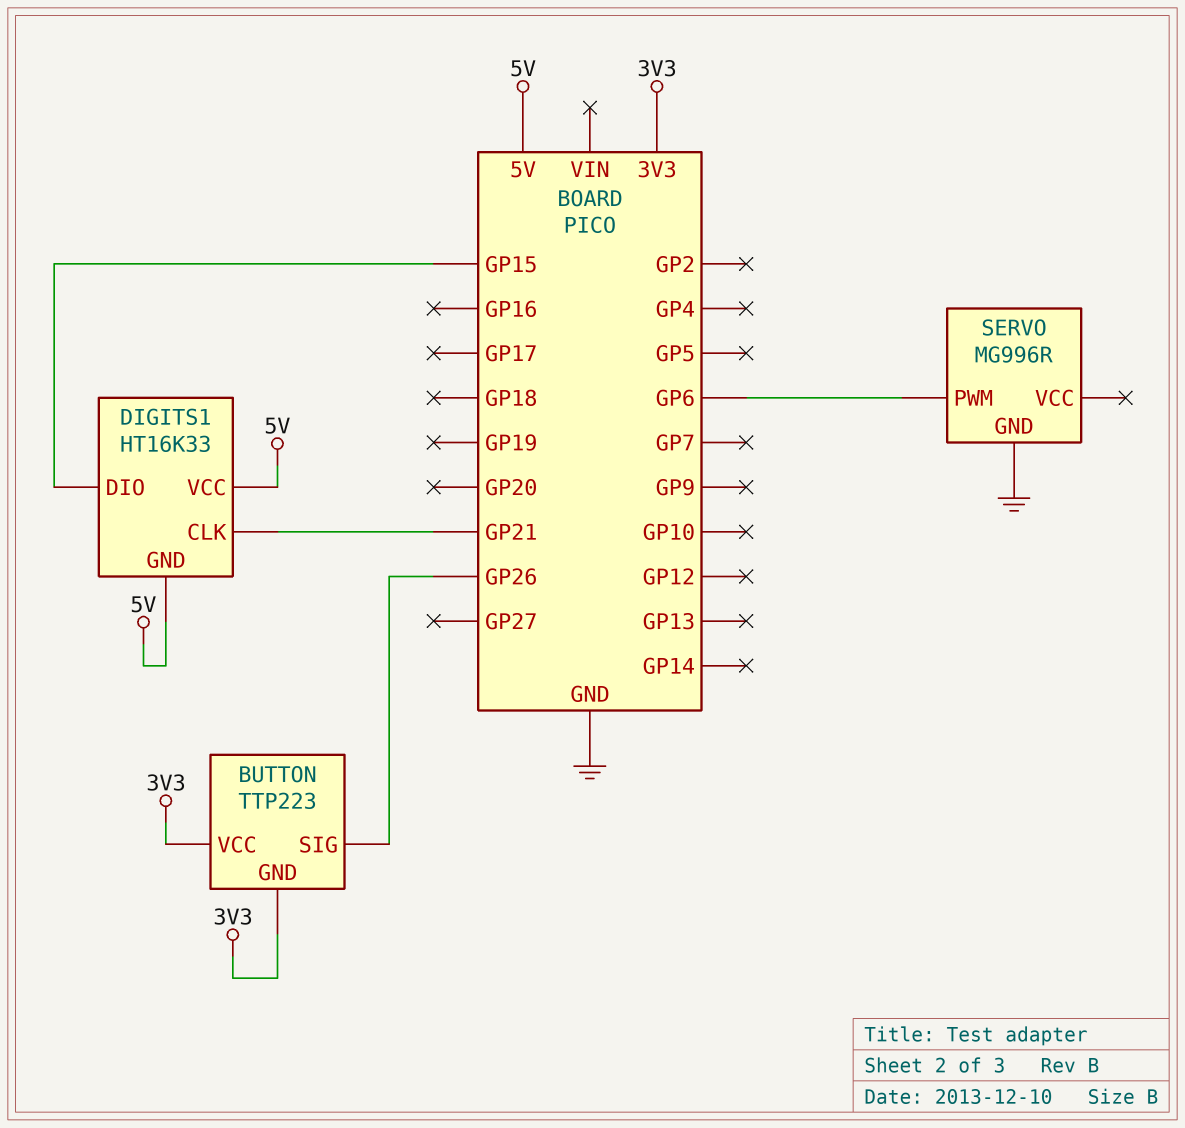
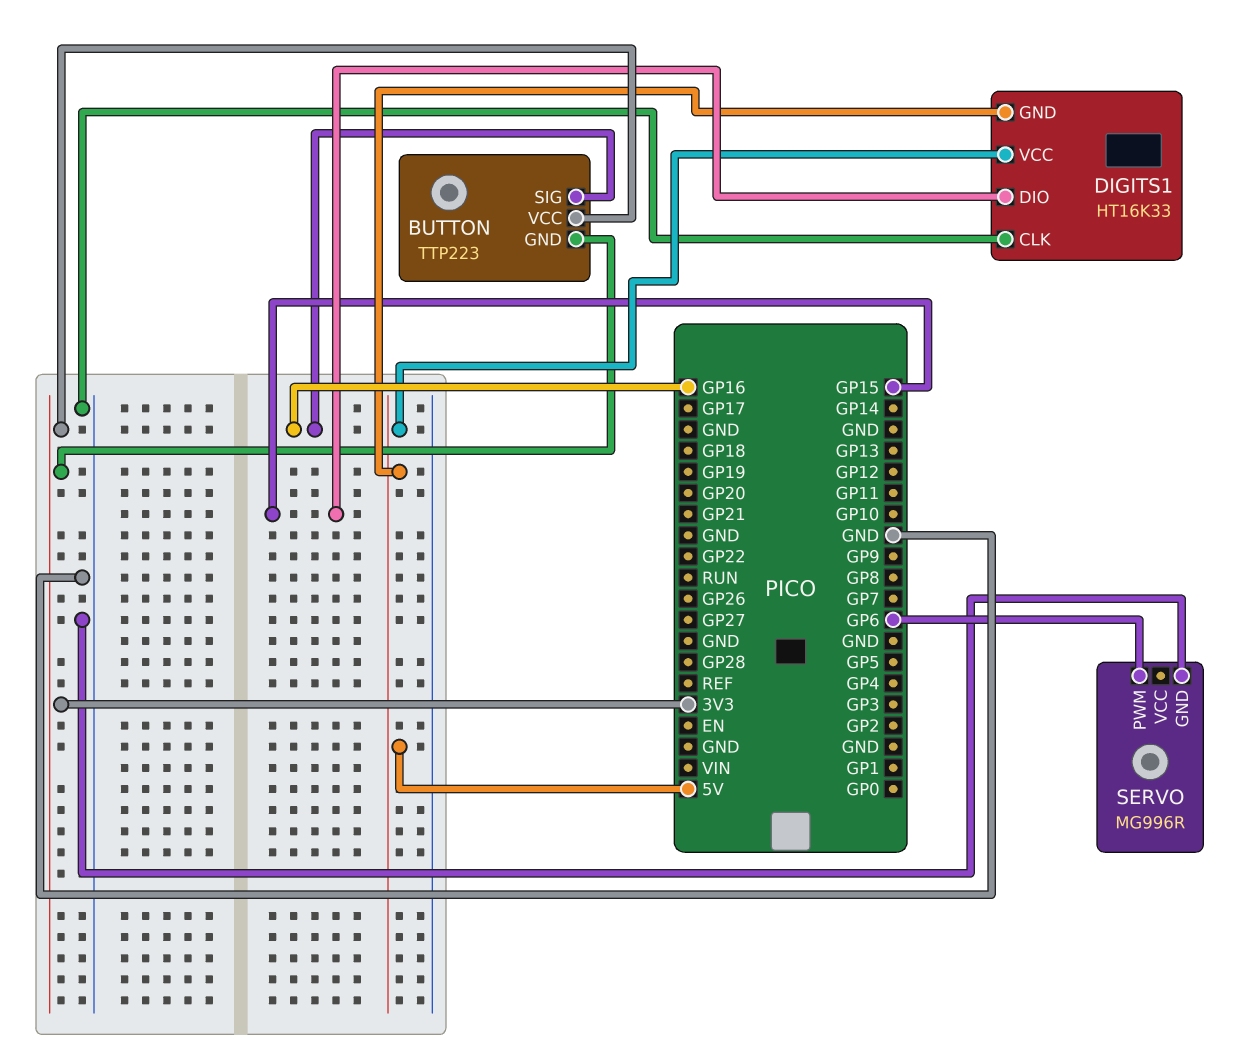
BUTTON pin SIG: GP26 -> GP16
DIGITS1 pin CLK: GP21 -> GND

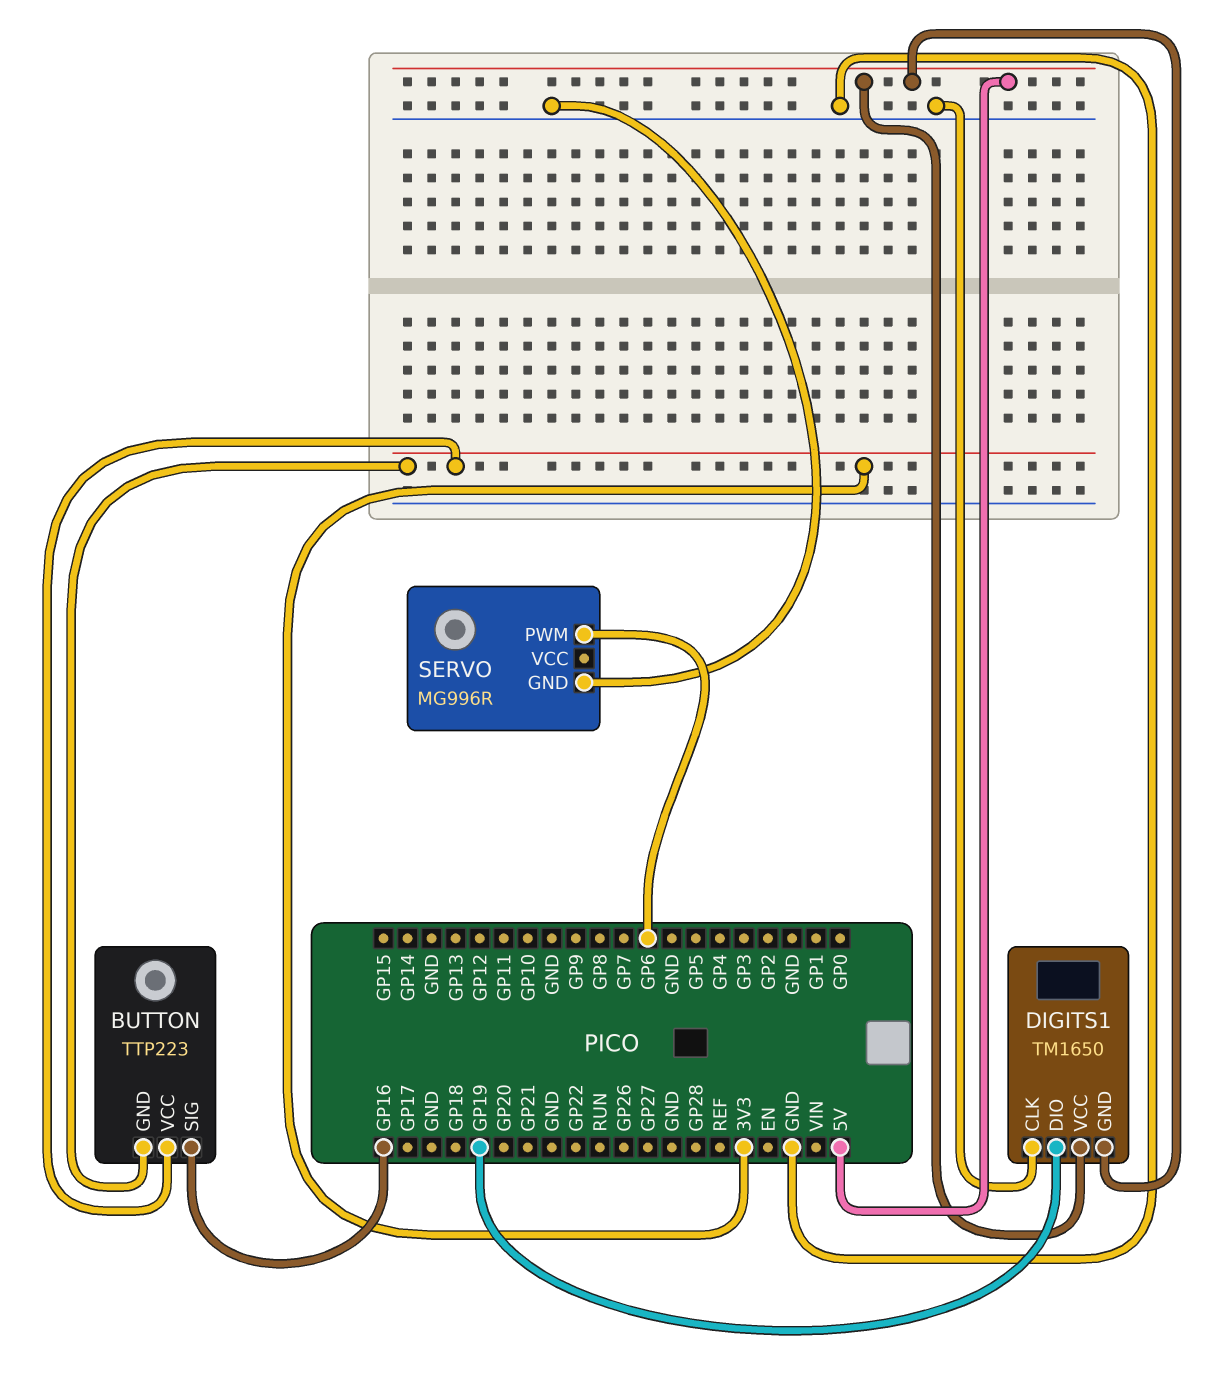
DIGITS1: HT16K33 -> TM1650
DIGITS1 pin DIO: GP15 -> GP19

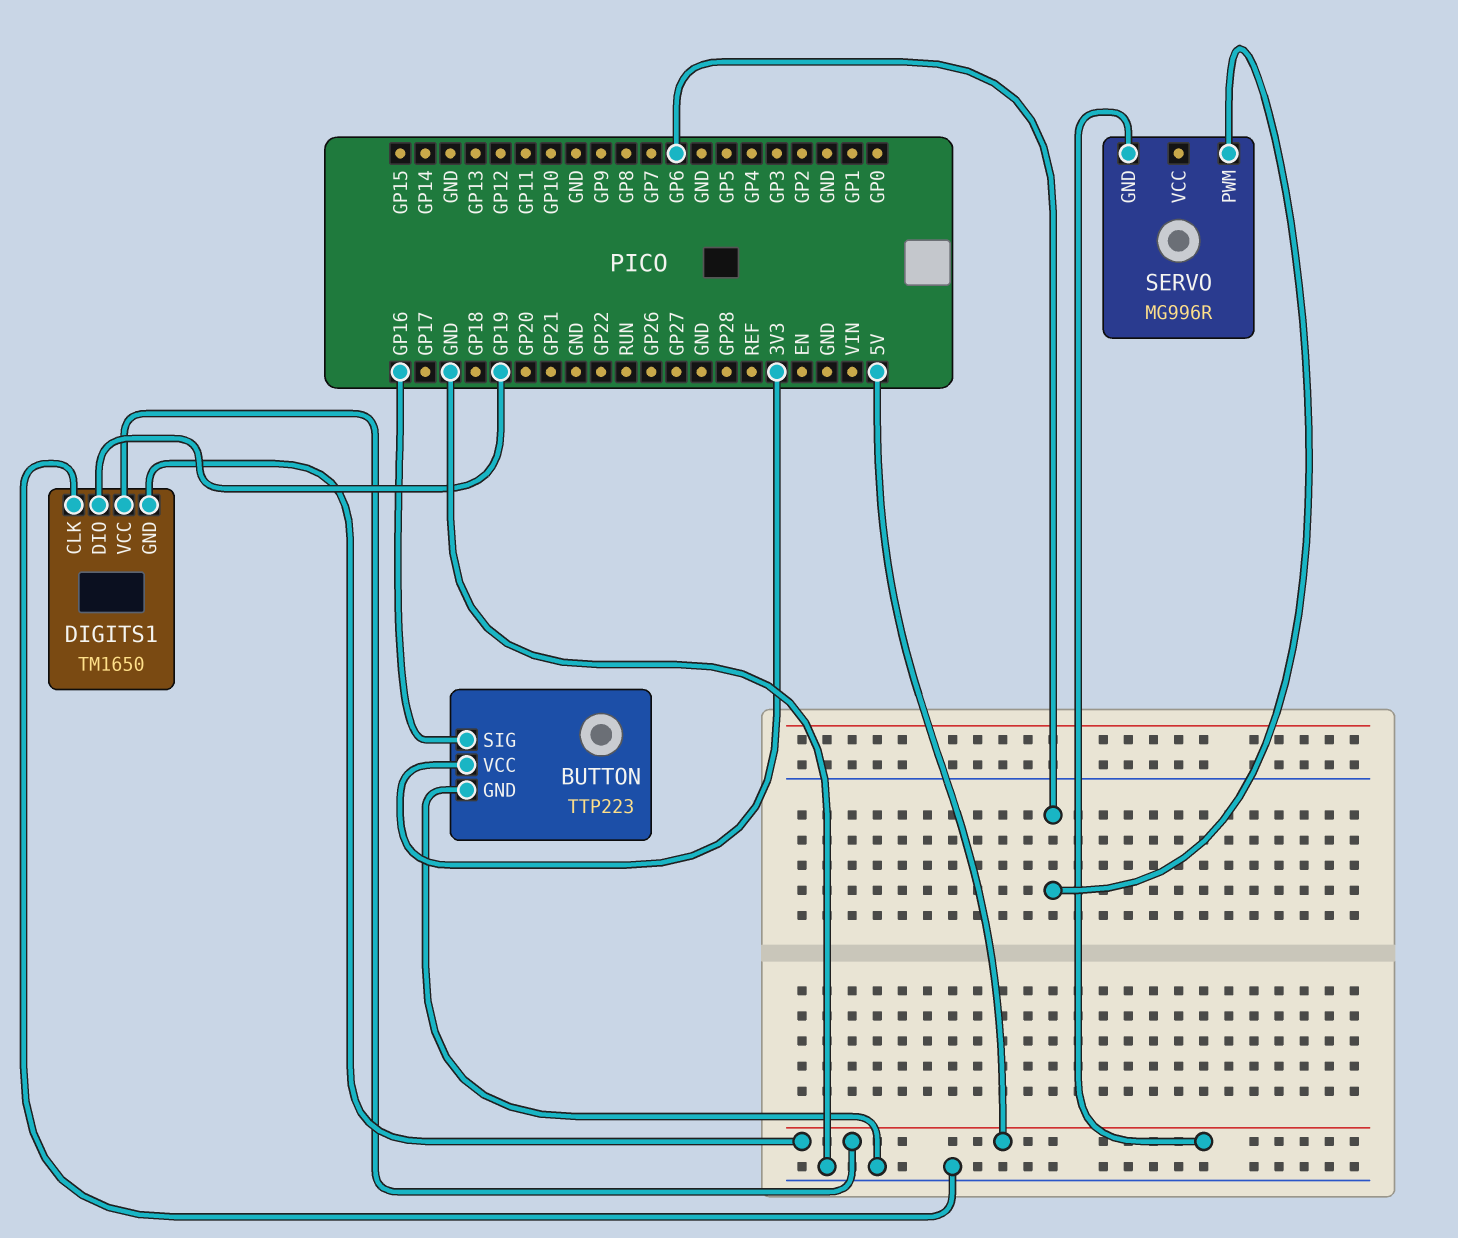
BUTTON pin GND: 3V3 -> GND
SERVO pin GND: GND -> 5V

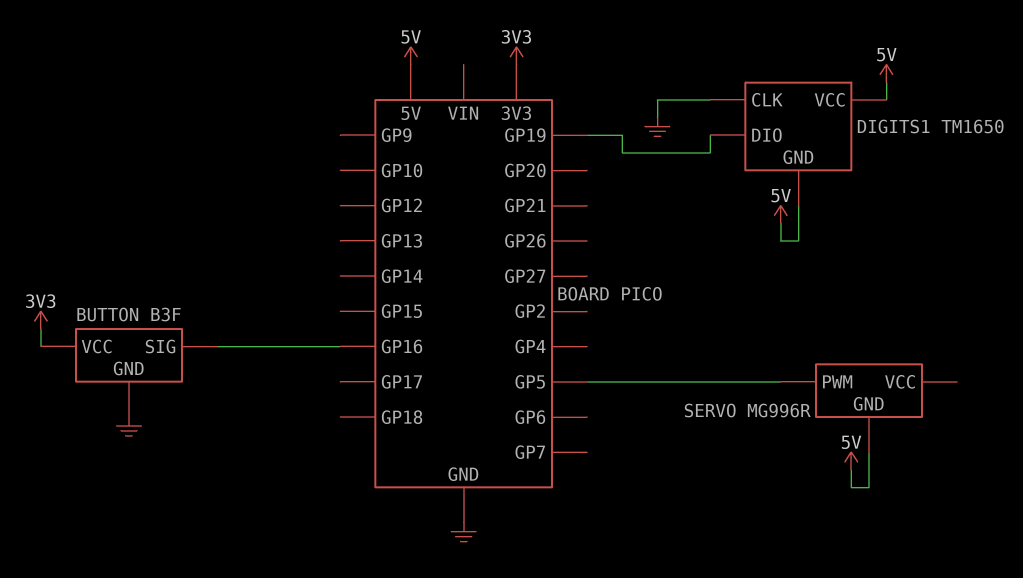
BUTTON: TTP223 -> B3F
SERVO pin PWM: GP6 -> GP5

